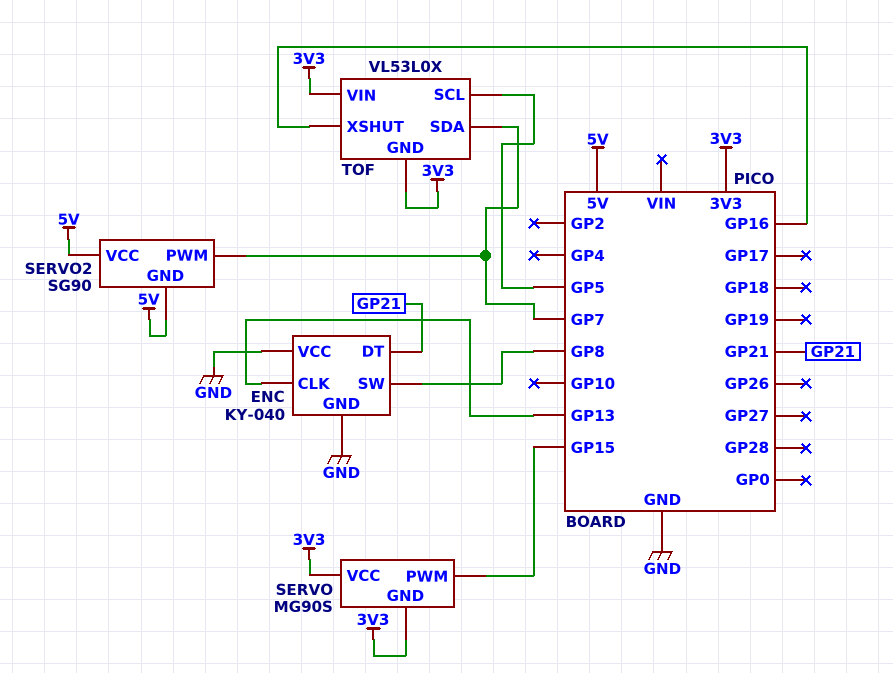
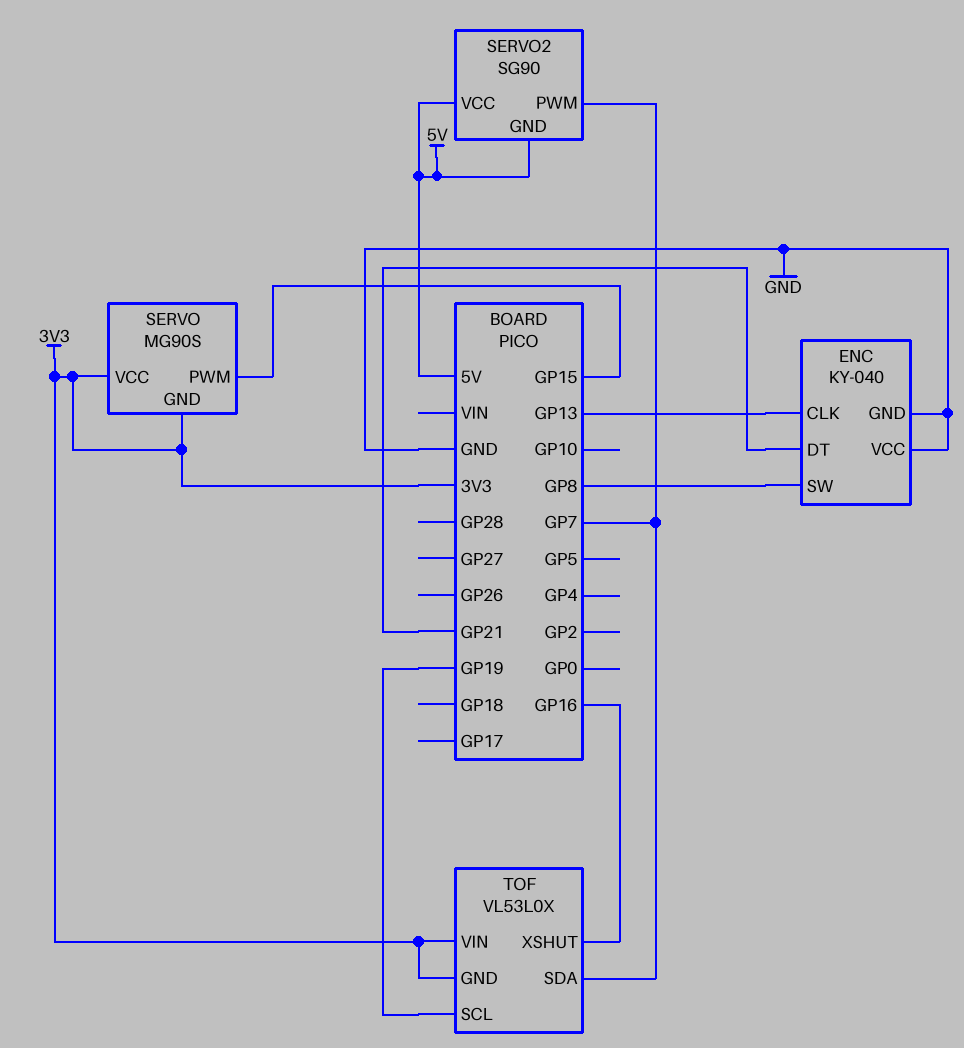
TOF pin SCL: GP5 -> GP19

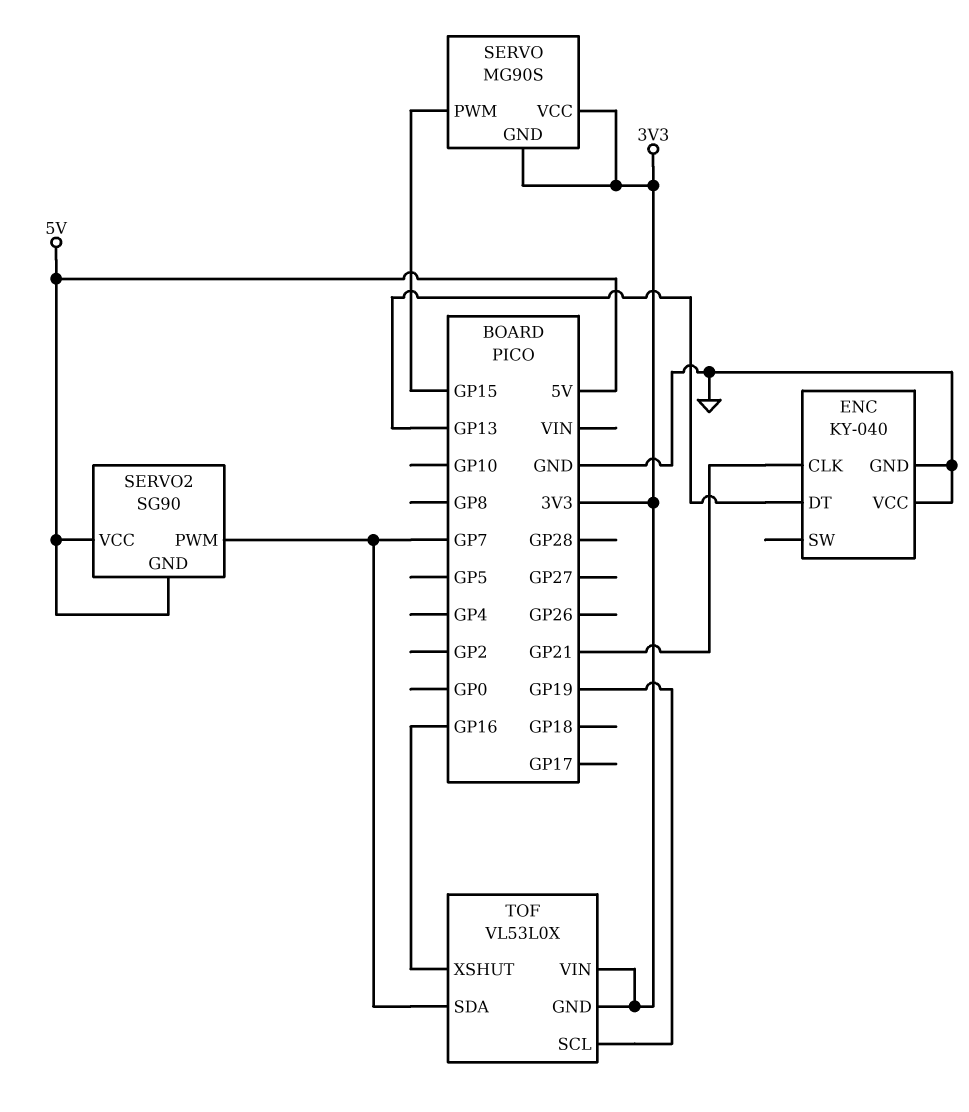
ENC pin CLK: GP13 -> GP21
ENC pin DT: GP21 -> GP13
ENC pin SW: GP8 -> none

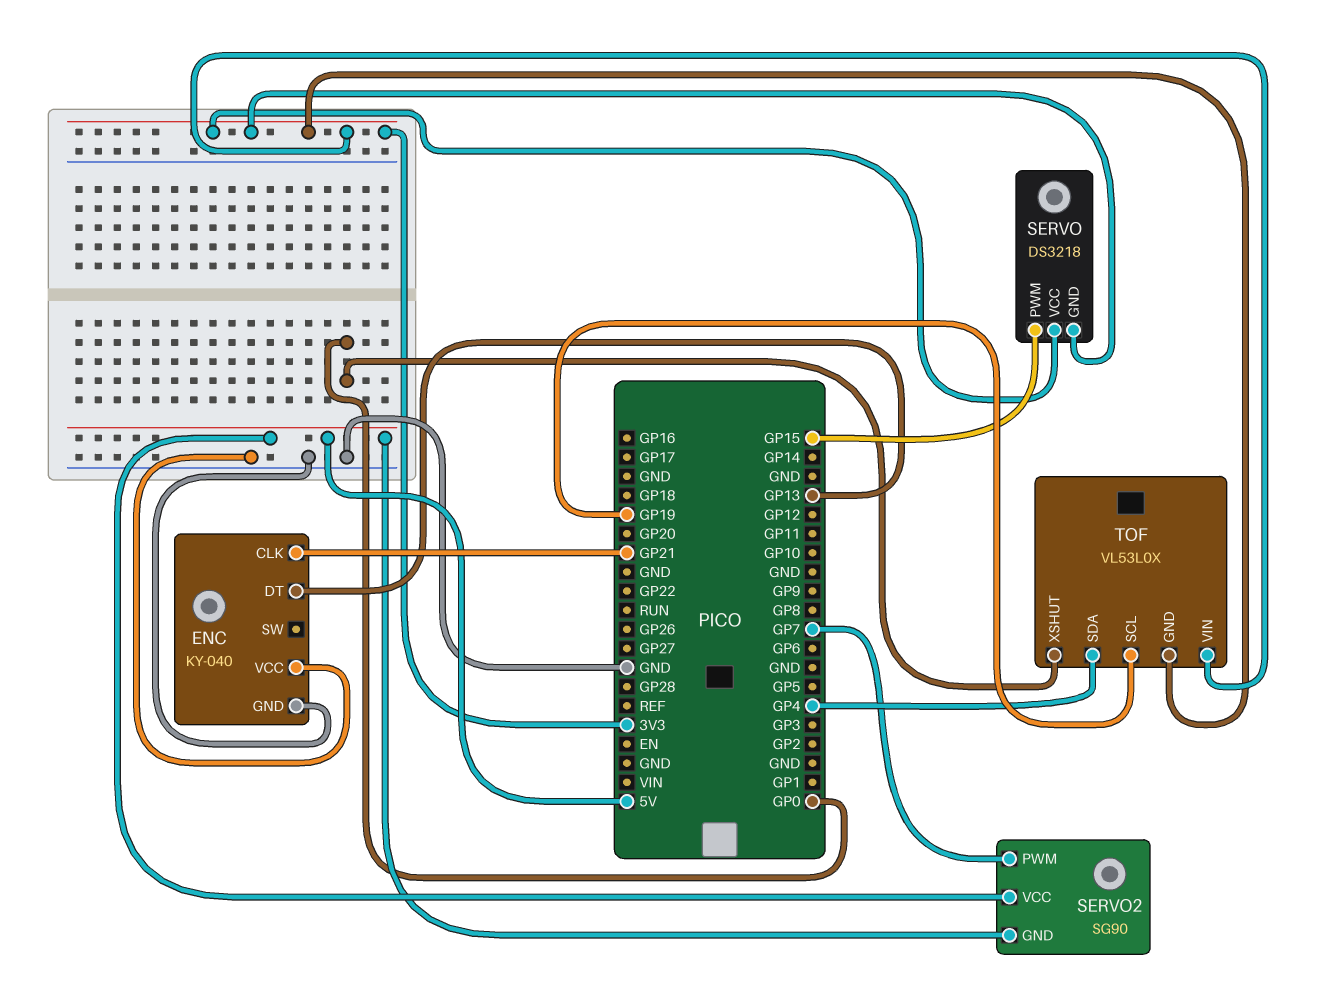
SERVO: MG90S -> DS3218
TOF pin SDA: GP7 -> GP4
TOF pin XSHUT: GP16 -> GP0

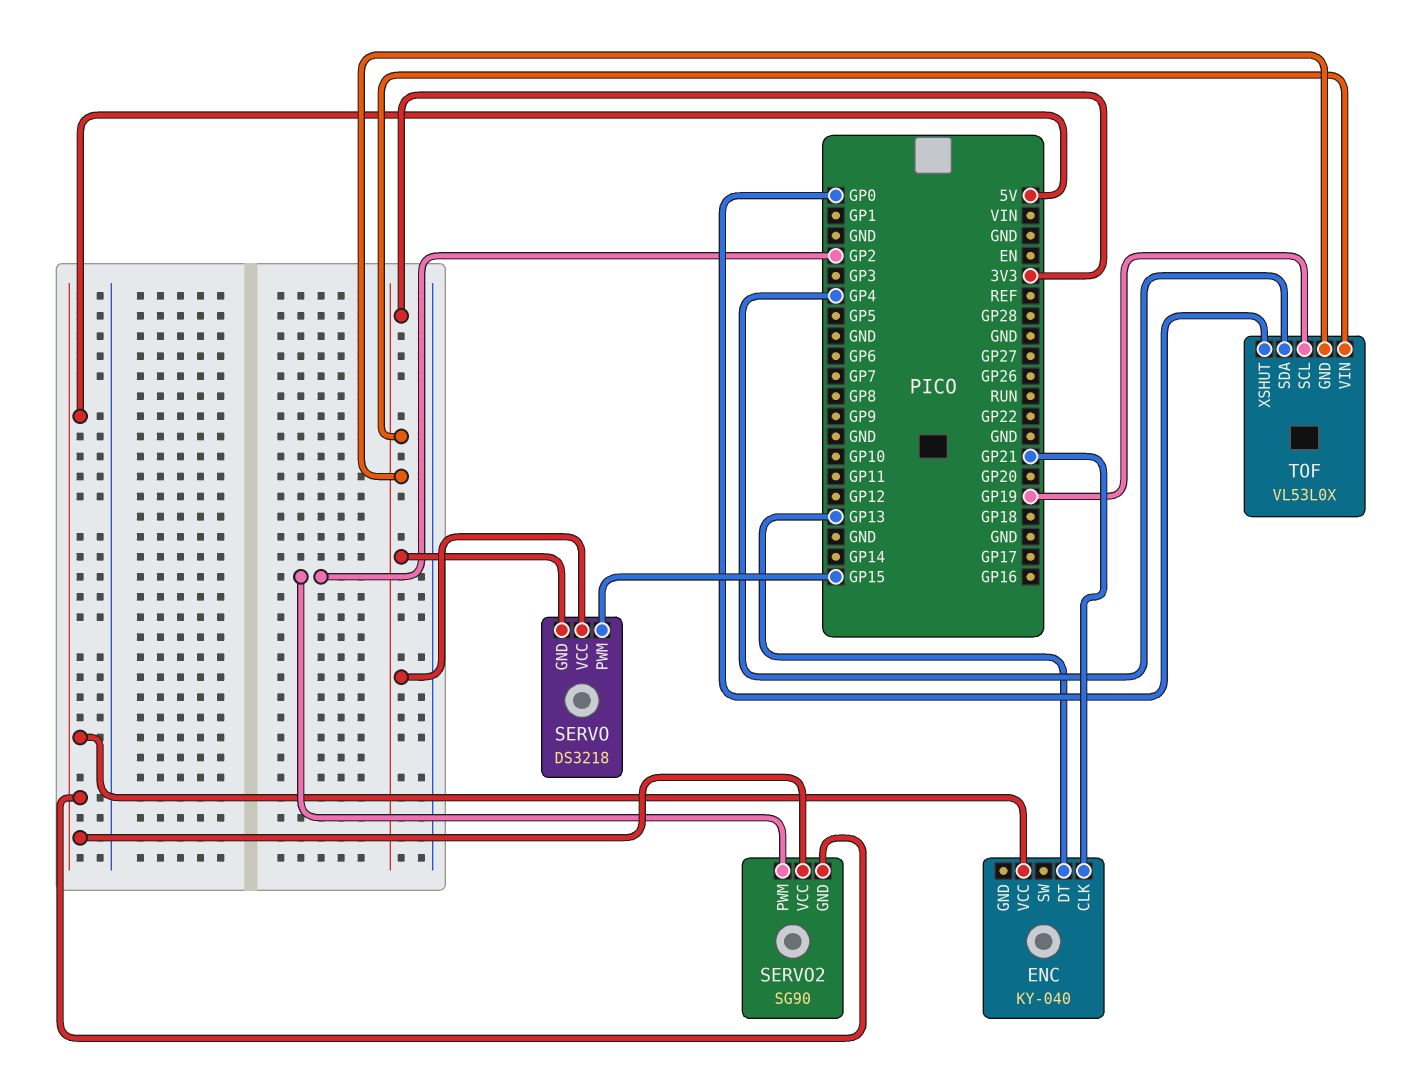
ENC pin GND: GND -> none
ENC pin VCC: GND -> 5V
SERVO2 pin PWM: GP7 -> GP2

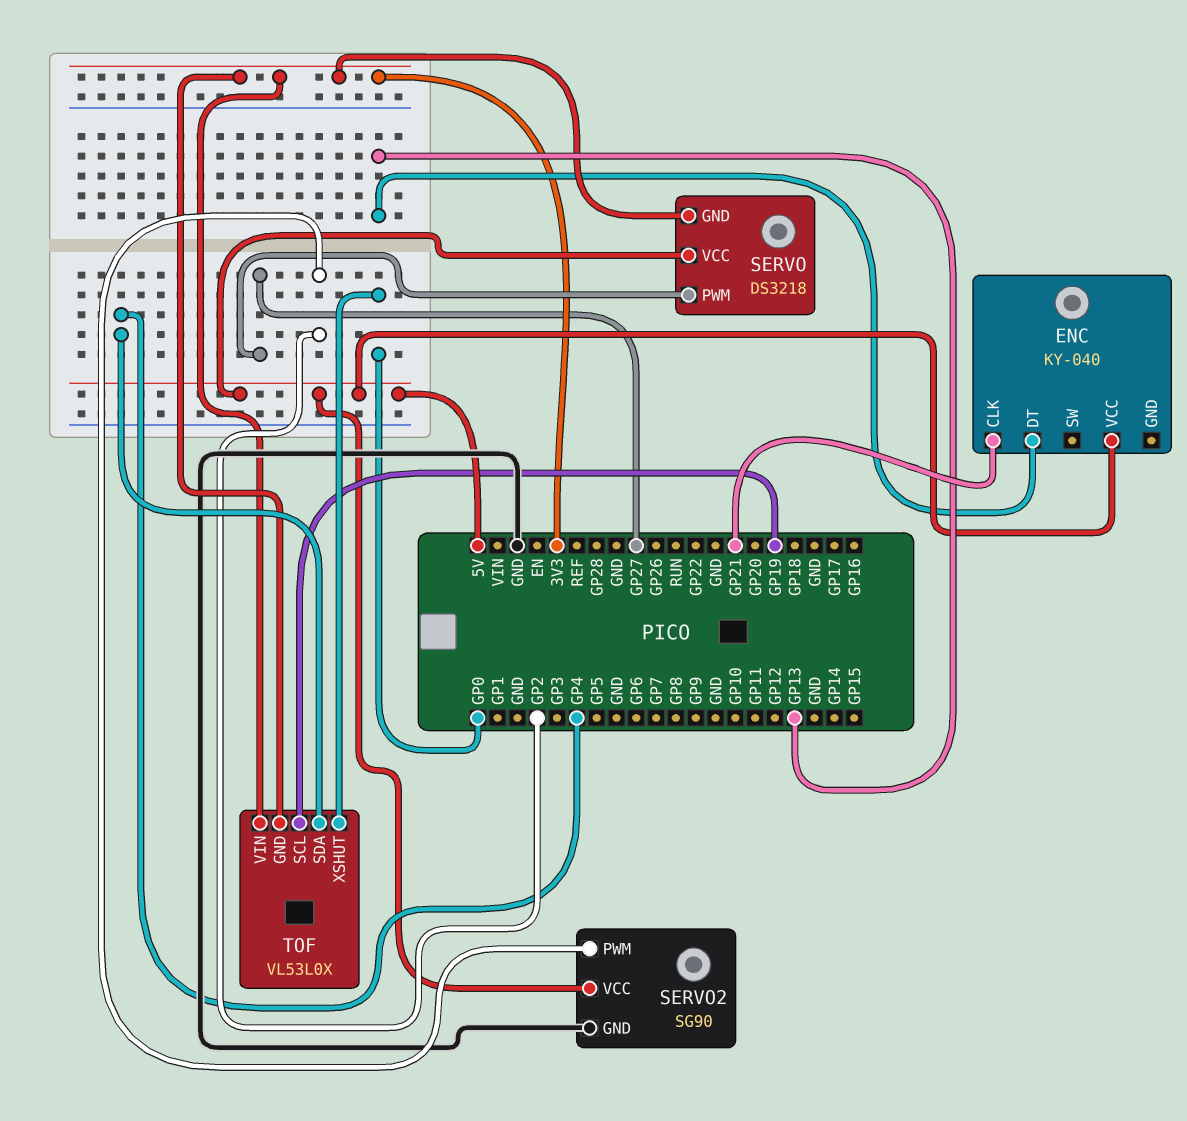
SERVO pin PWM: GP15 -> GP27
SERVO pin VCC: 3V3 -> 5V
SERVO2 pin GND: 5V -> GND

